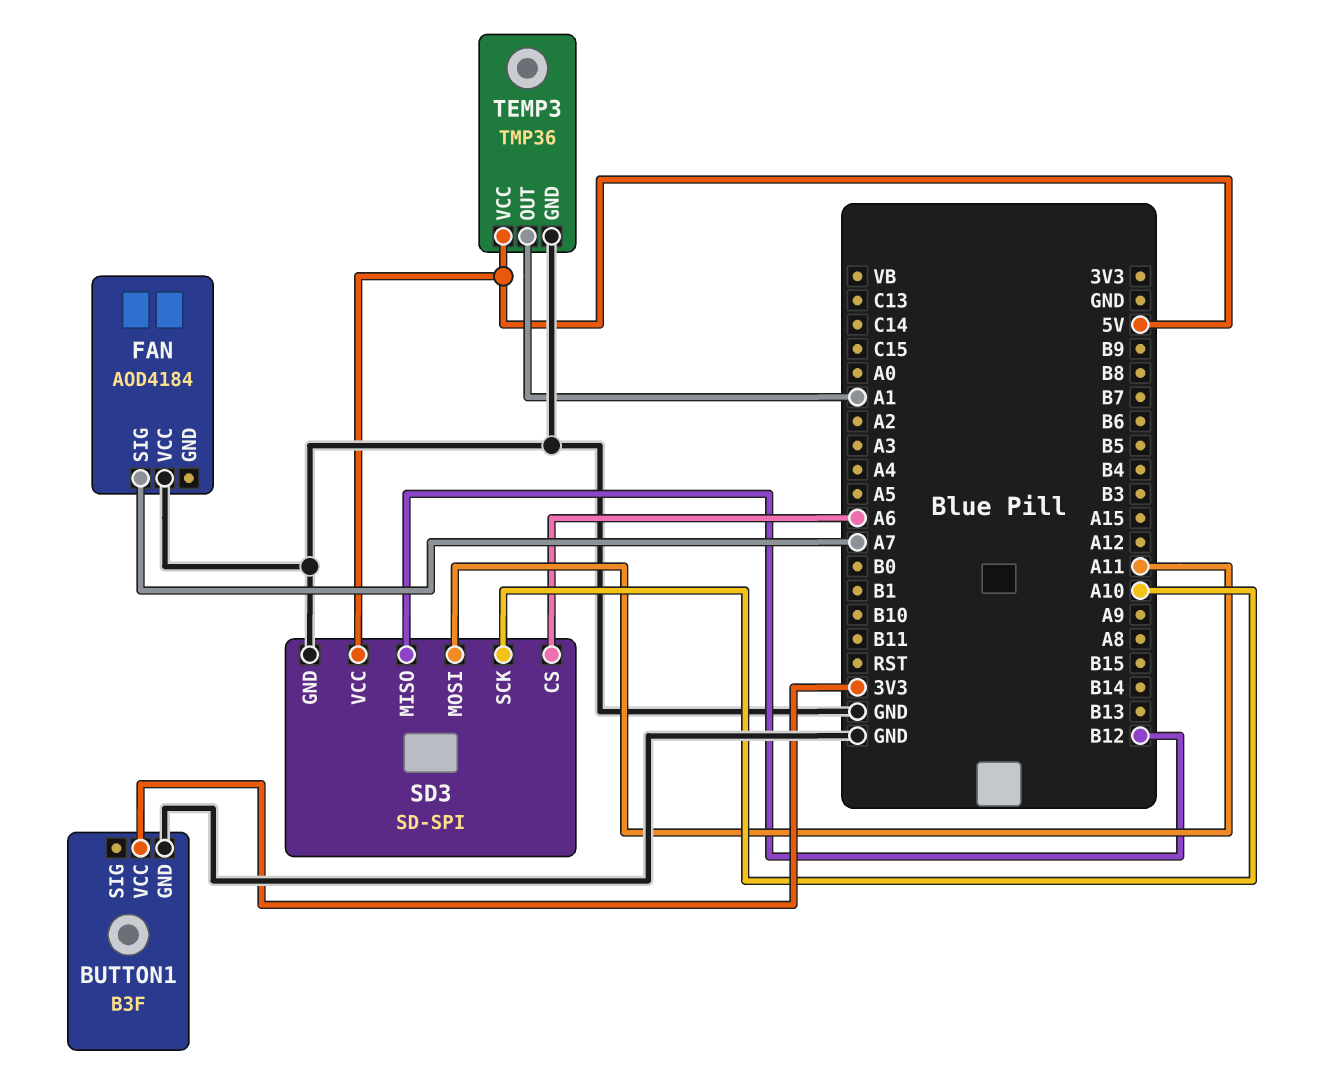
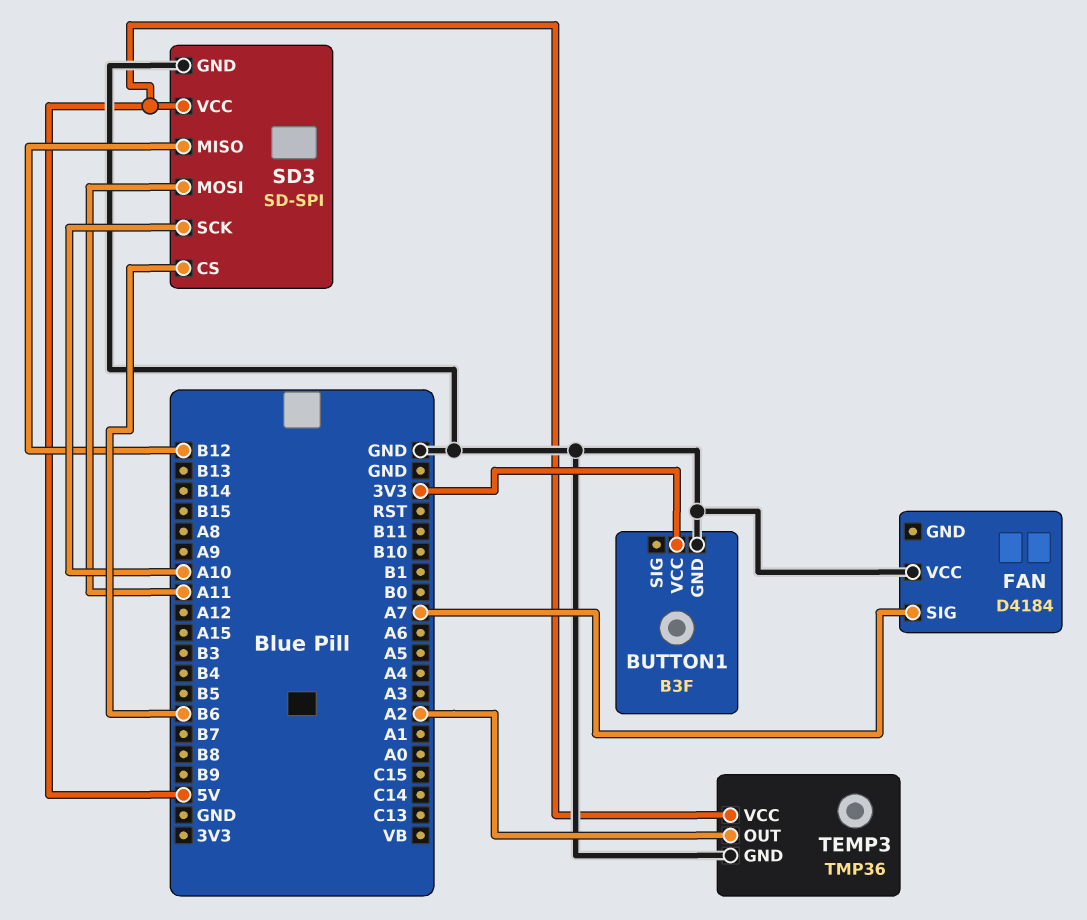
FAN: AOD4184 -> D4184
SD3 pin CS: A6 -> B6
TEMP3 pin OUT: A1 -> A2

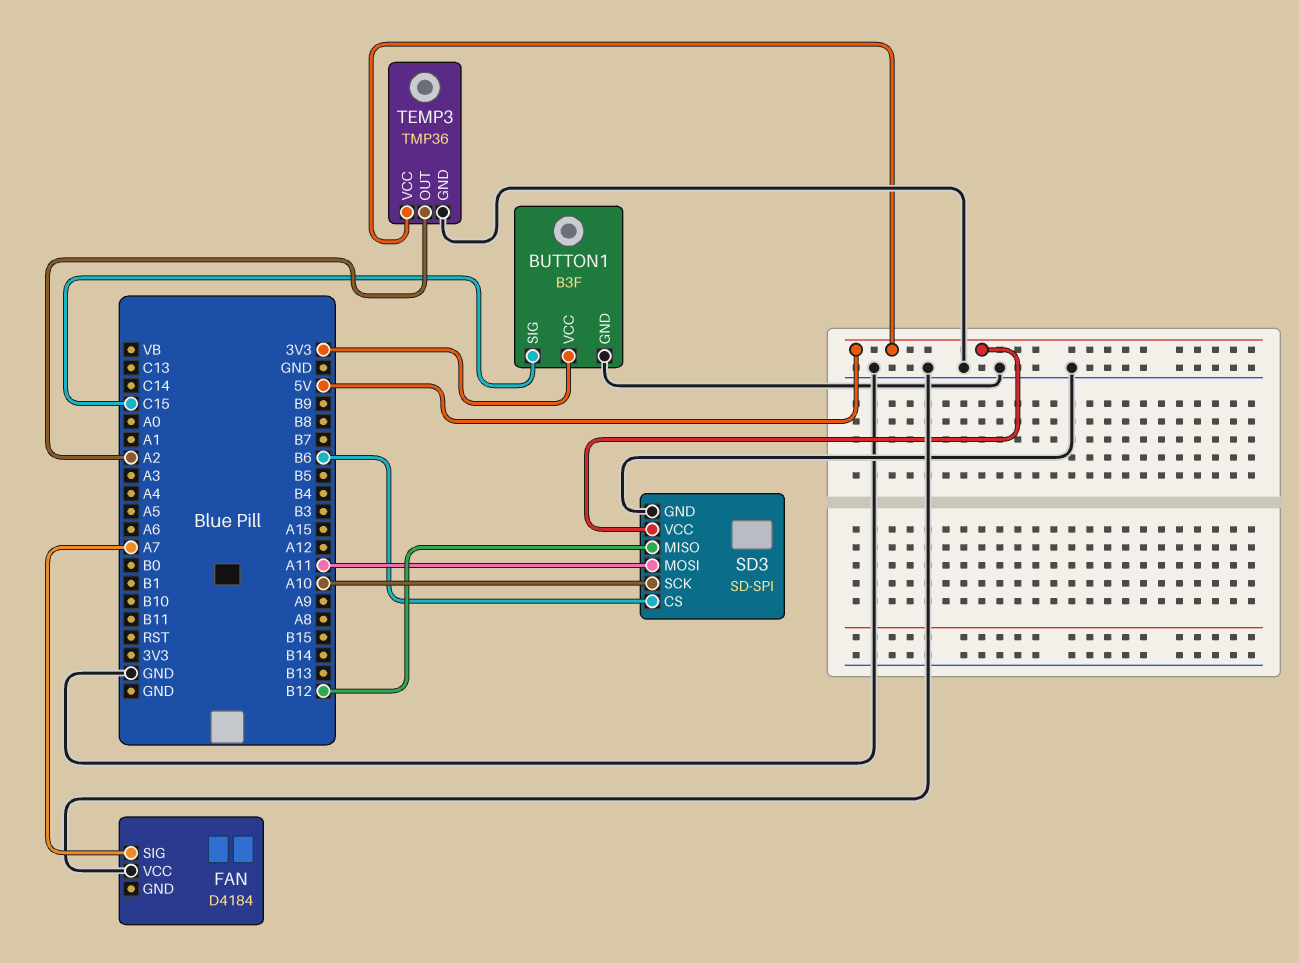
BUTTON1 pin SIG: none -> C15

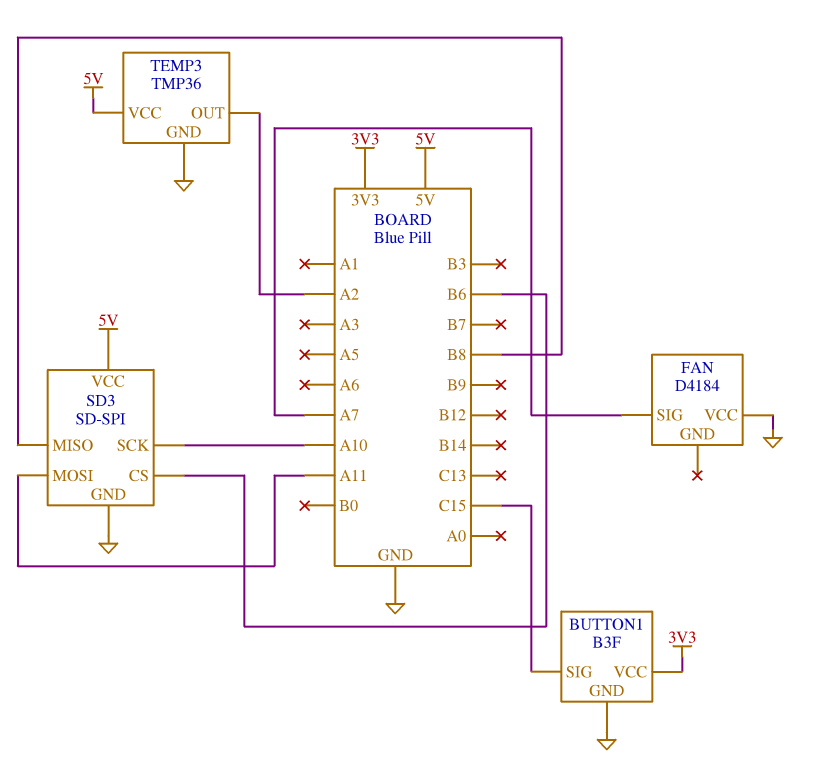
SD3 pin MISO: B12 -> B8

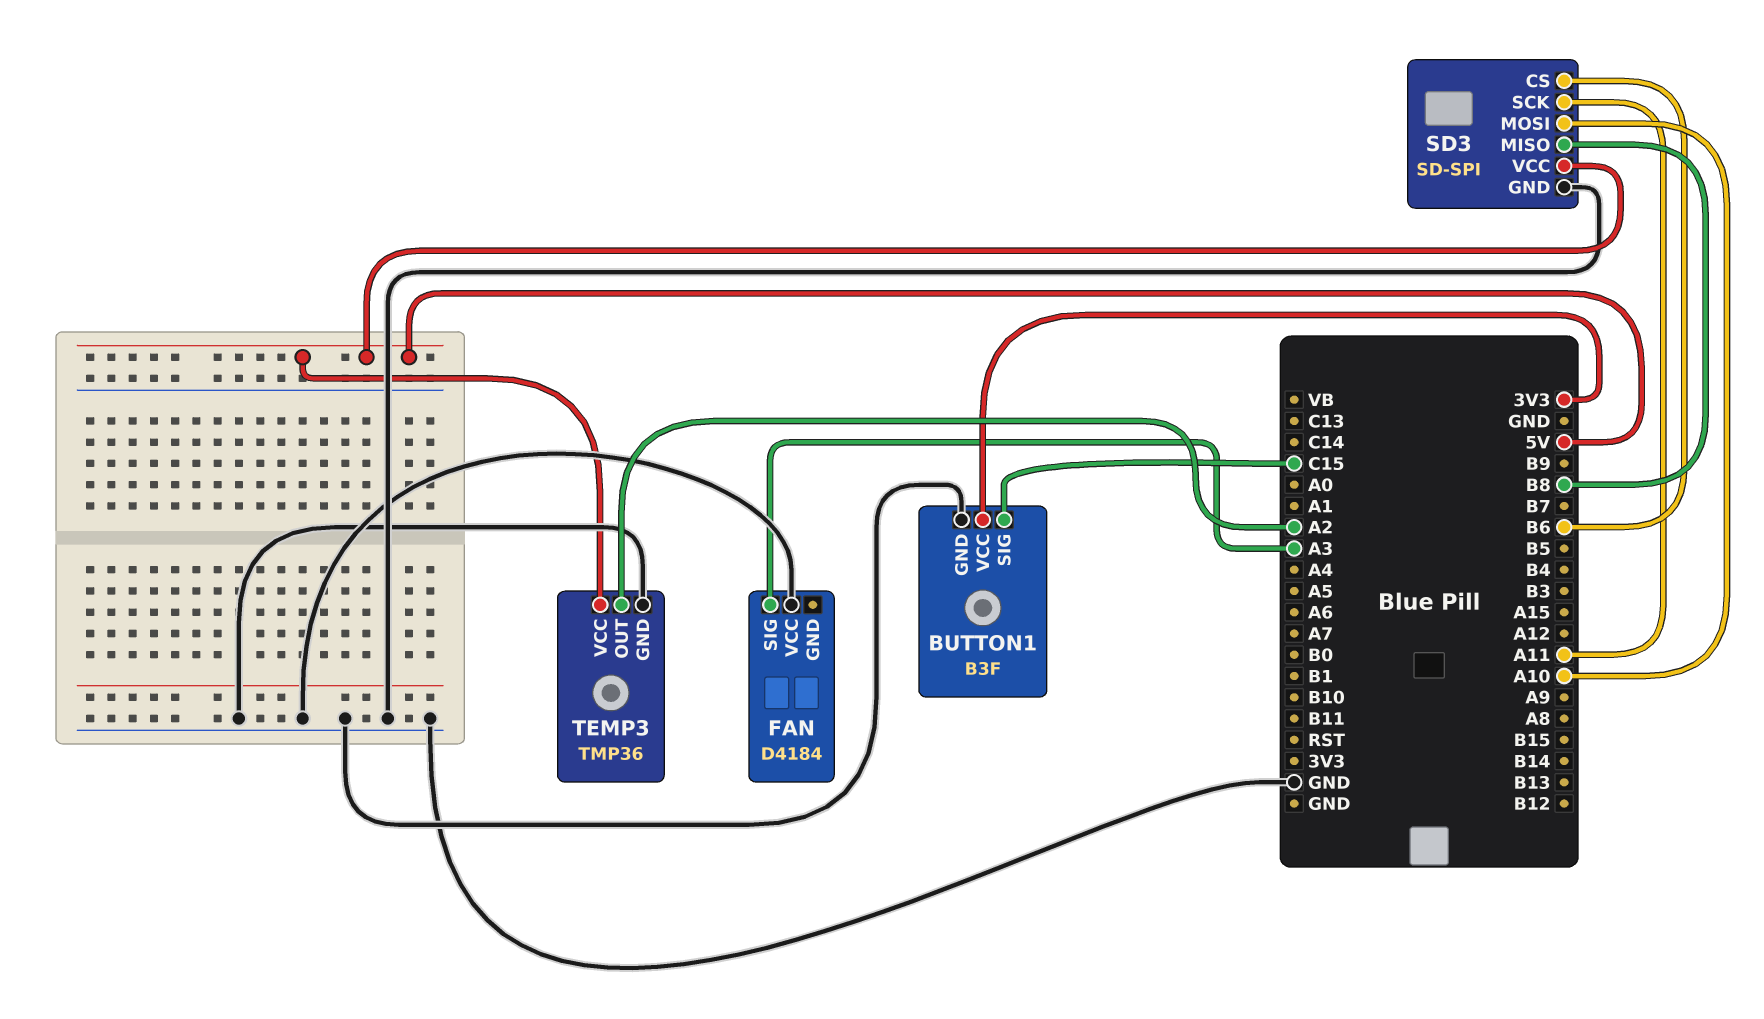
FAN pin SIG: A7 -> A3
SD3 pin MOSI: A11 -> A10
SD3 pin SCK: A10 -> A11

